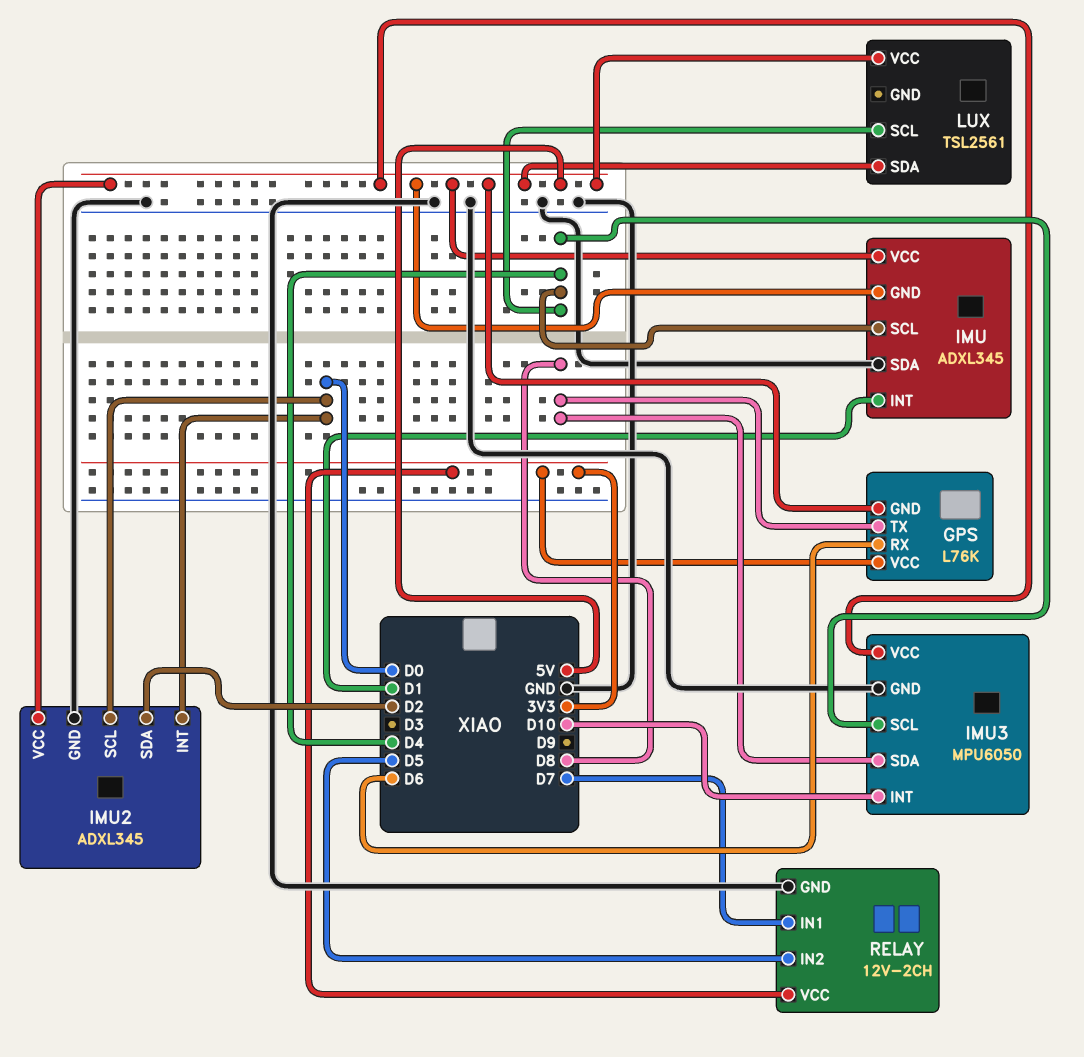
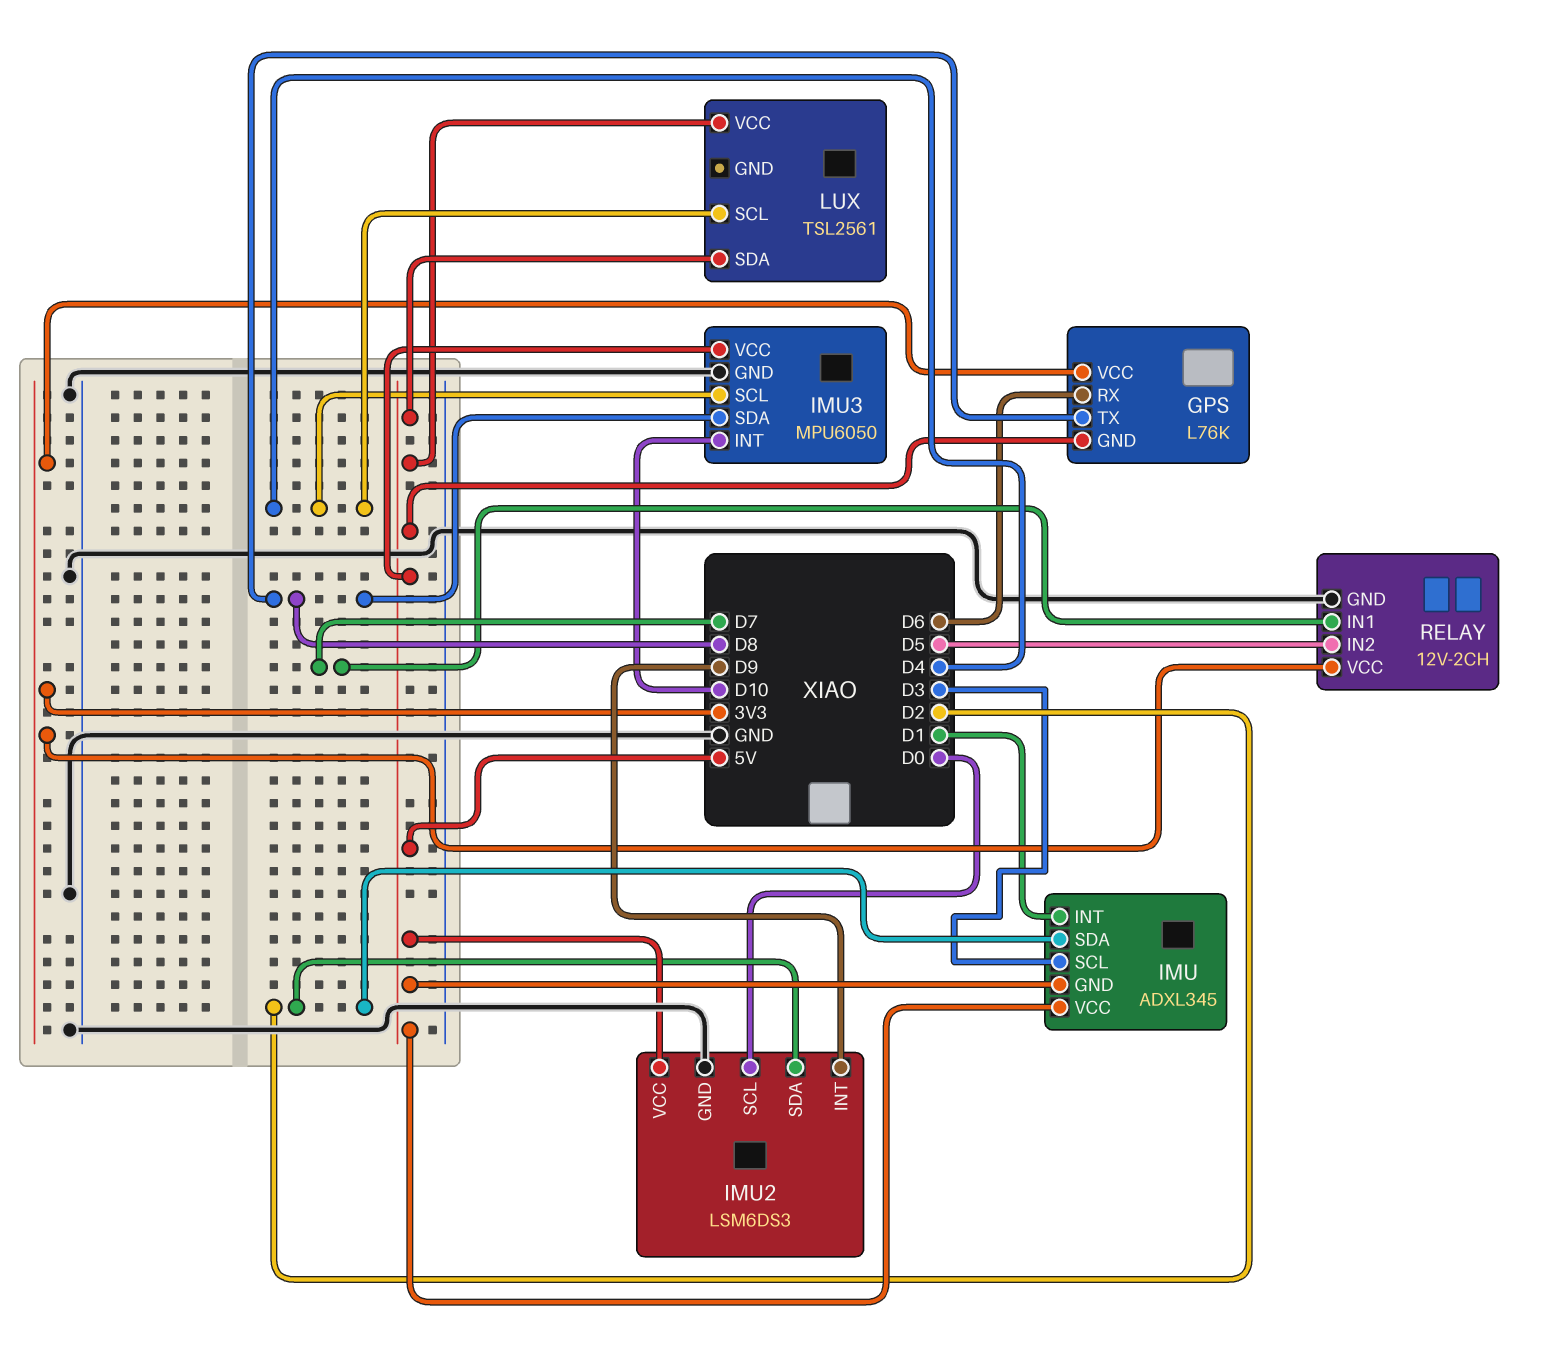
IMU pin SCL: D4 -> D3
IMU pin SDA: GND -> D2
IMU2: ADXL345 -> LSM6DS3
IMU2 pin INT: D0 -> D9

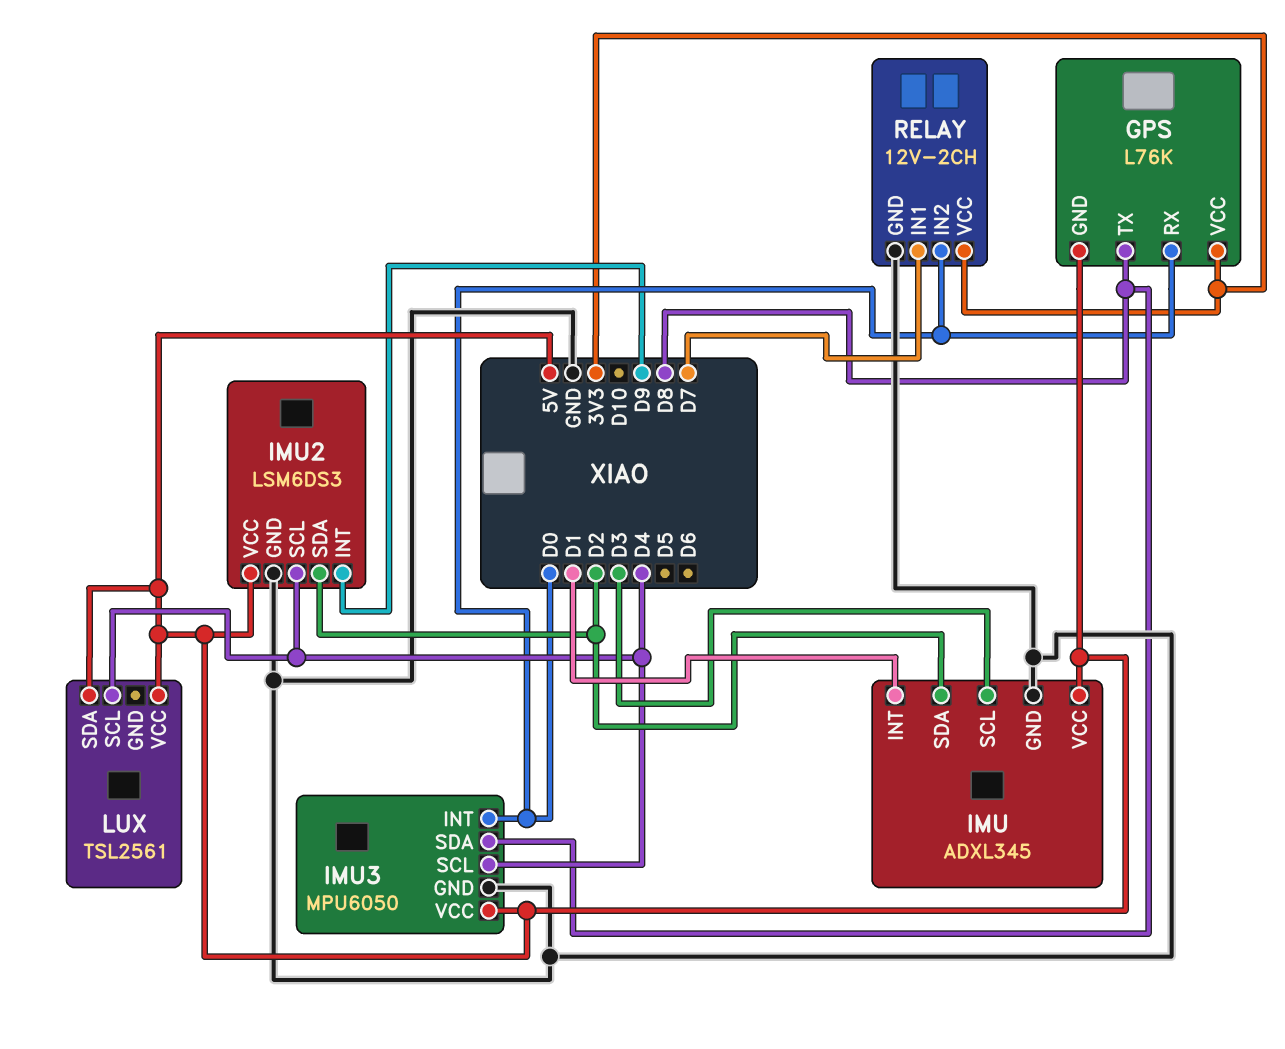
GPS pin RX: D6 -> D0
IMU pin GND: 5V -> GND
IMU2 pin SCL: D0 -> D4
IMU3 pin INT: D10 -> D0
RELAY pin IN2: D5 -> D0

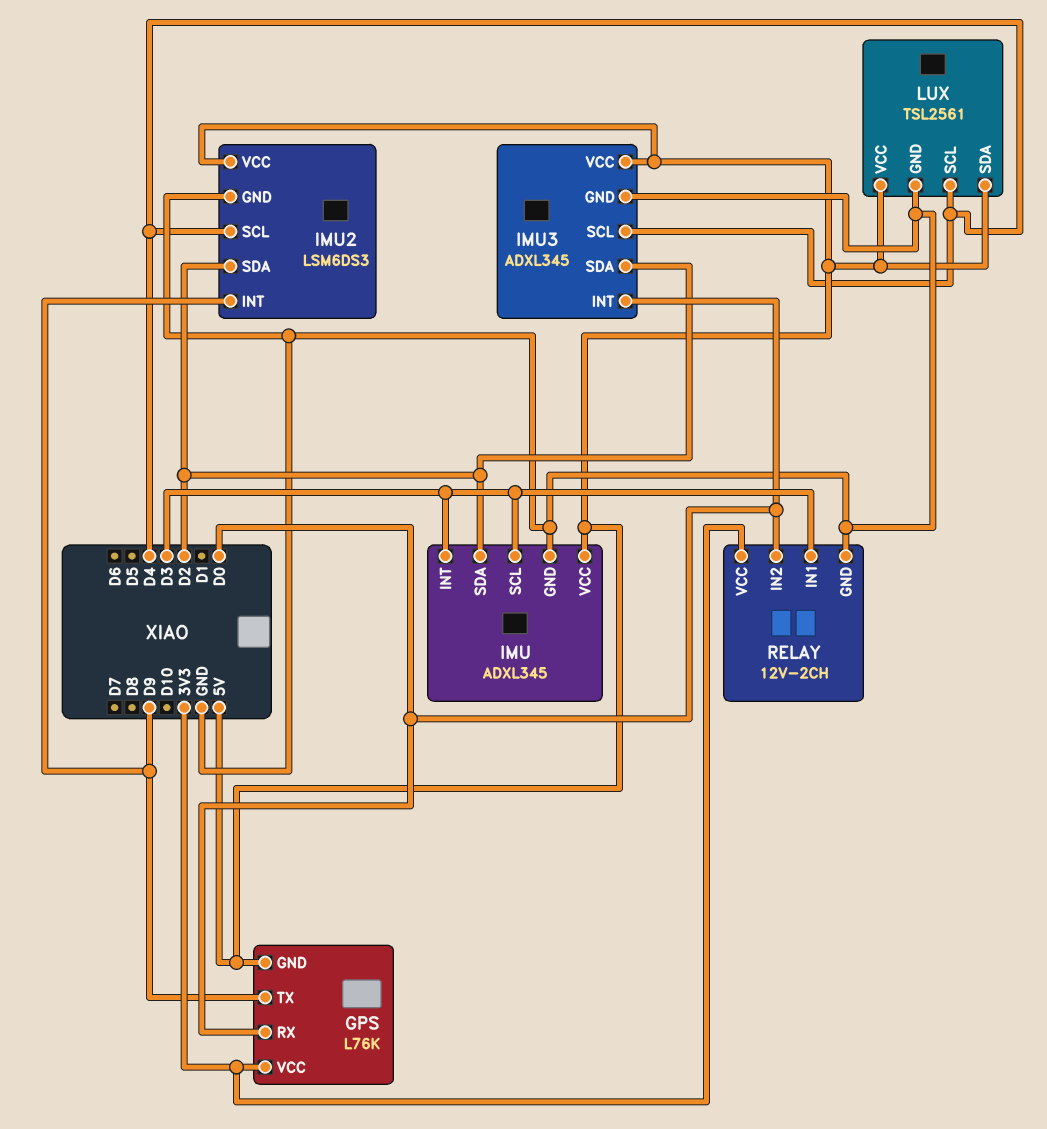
GPS pin TX: D8 -> D9
IMU pin INT: D1 -> D3
IMU3: MPU6050 -> ADXL345
IMU3 pin SDA: D8 -> D2
LUX pin GND: none -> GND
RELAY pin IN1: D7 -> D3

